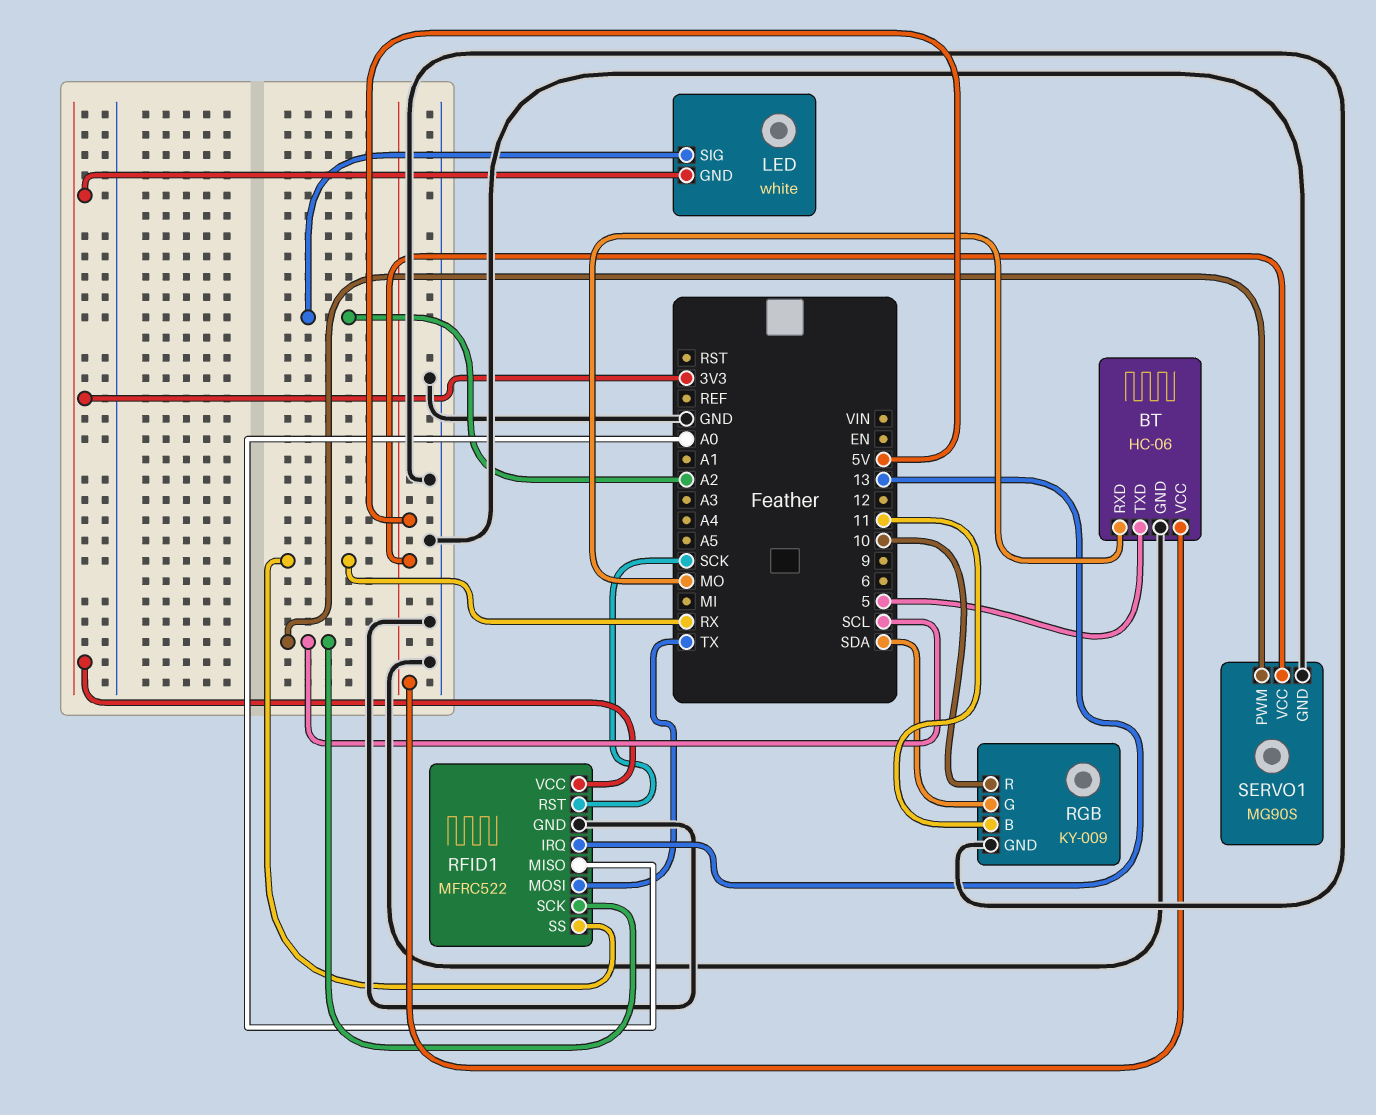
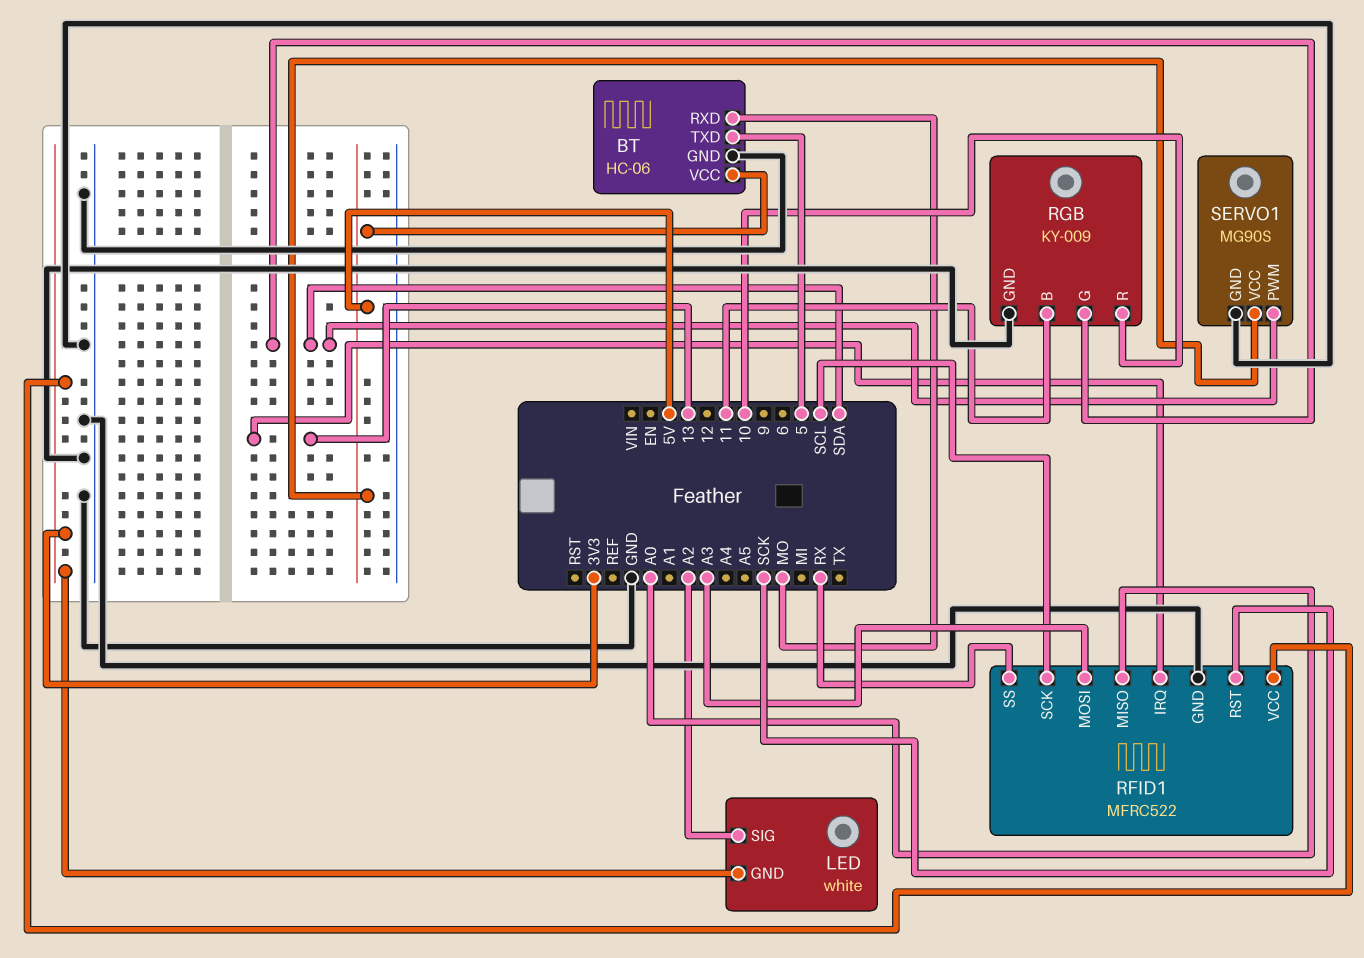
RFID1 pin MOSI: TX -> A3
SERVO1 pin PWM: SCL -> SDA

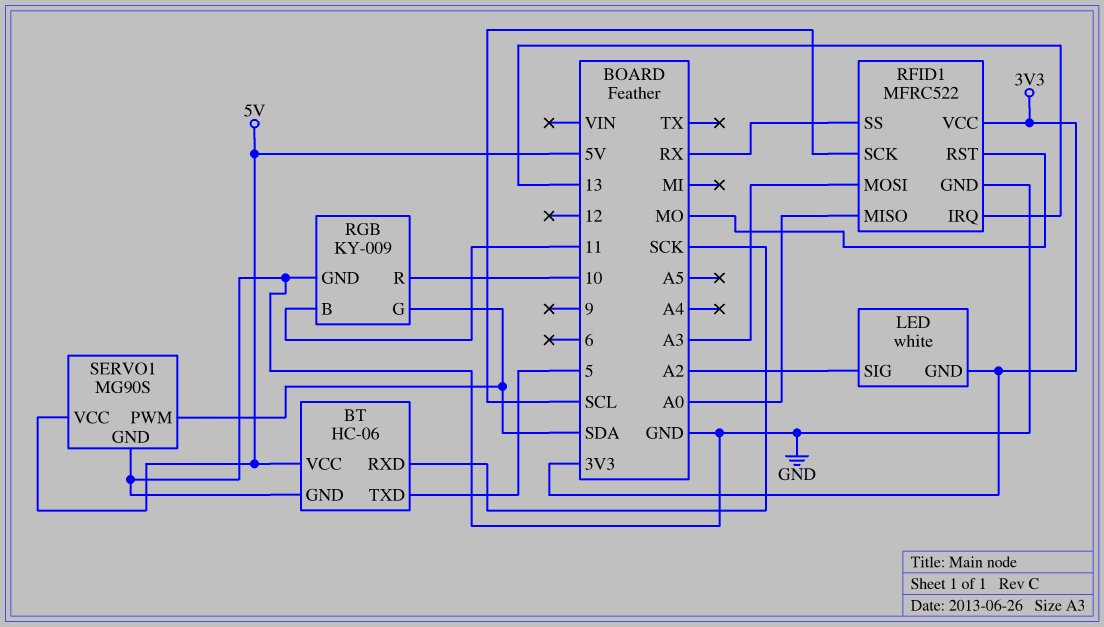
BT pin RXD: MO -> SCK
RFID1 pin RST: SCK -> MO

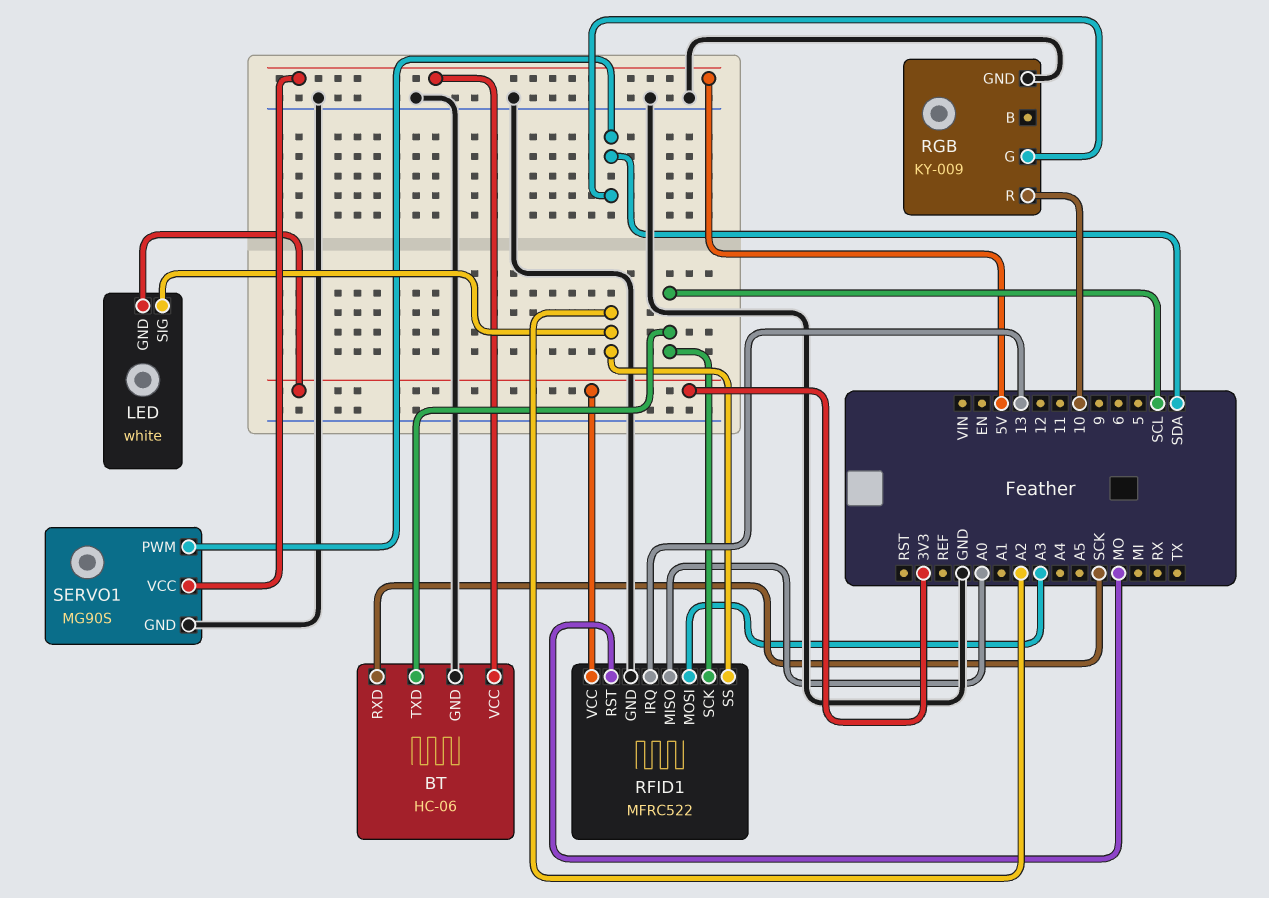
BT pin TXD: 5 -> SCL
RFID1 pin SS: RX -> A2
RGB pin B: 11 -> none

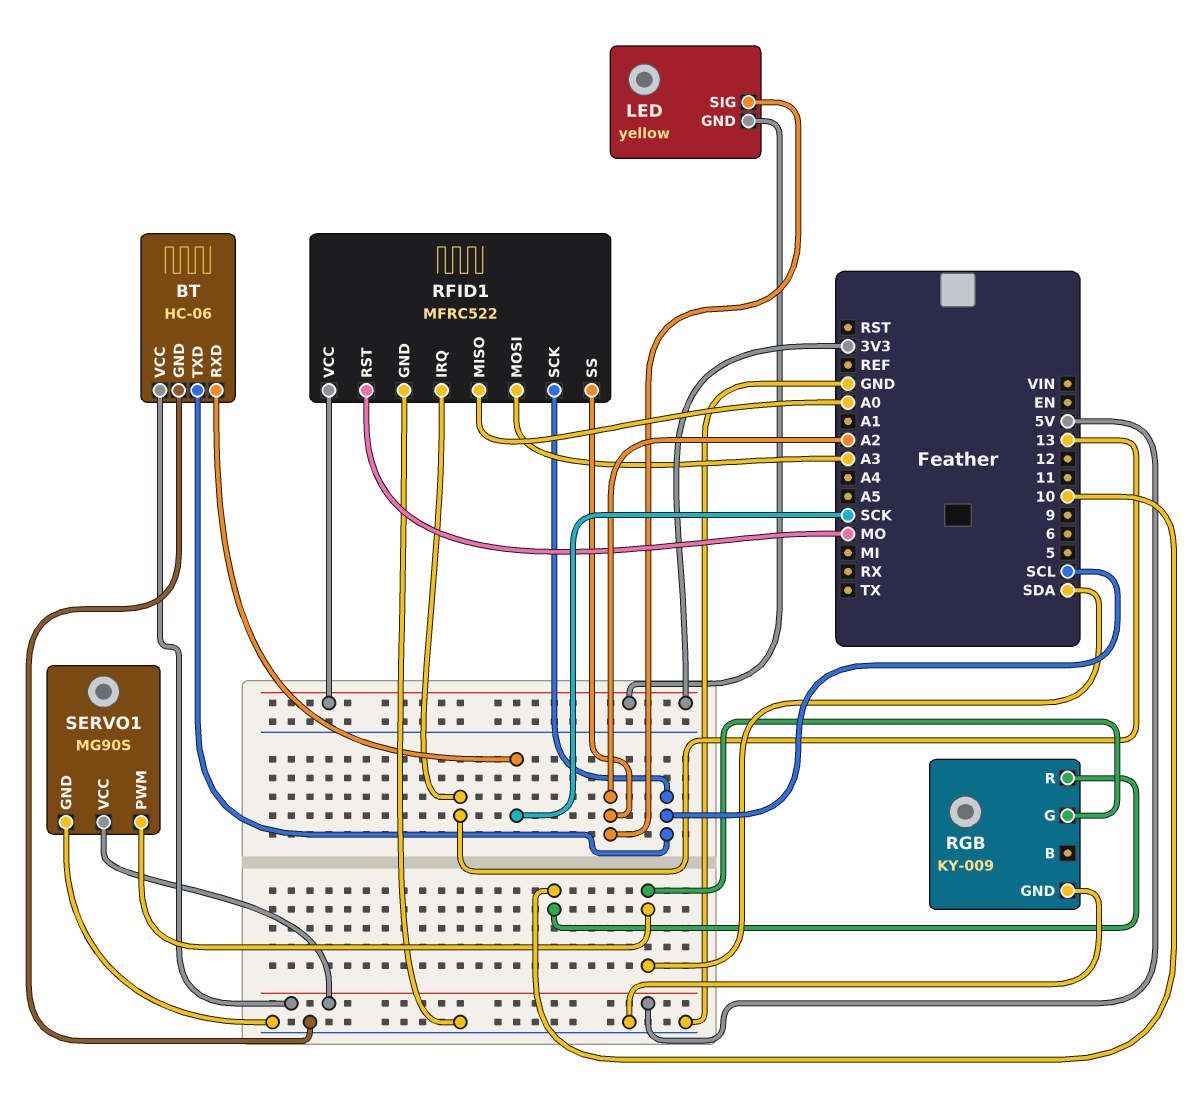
LED: white -> yellow

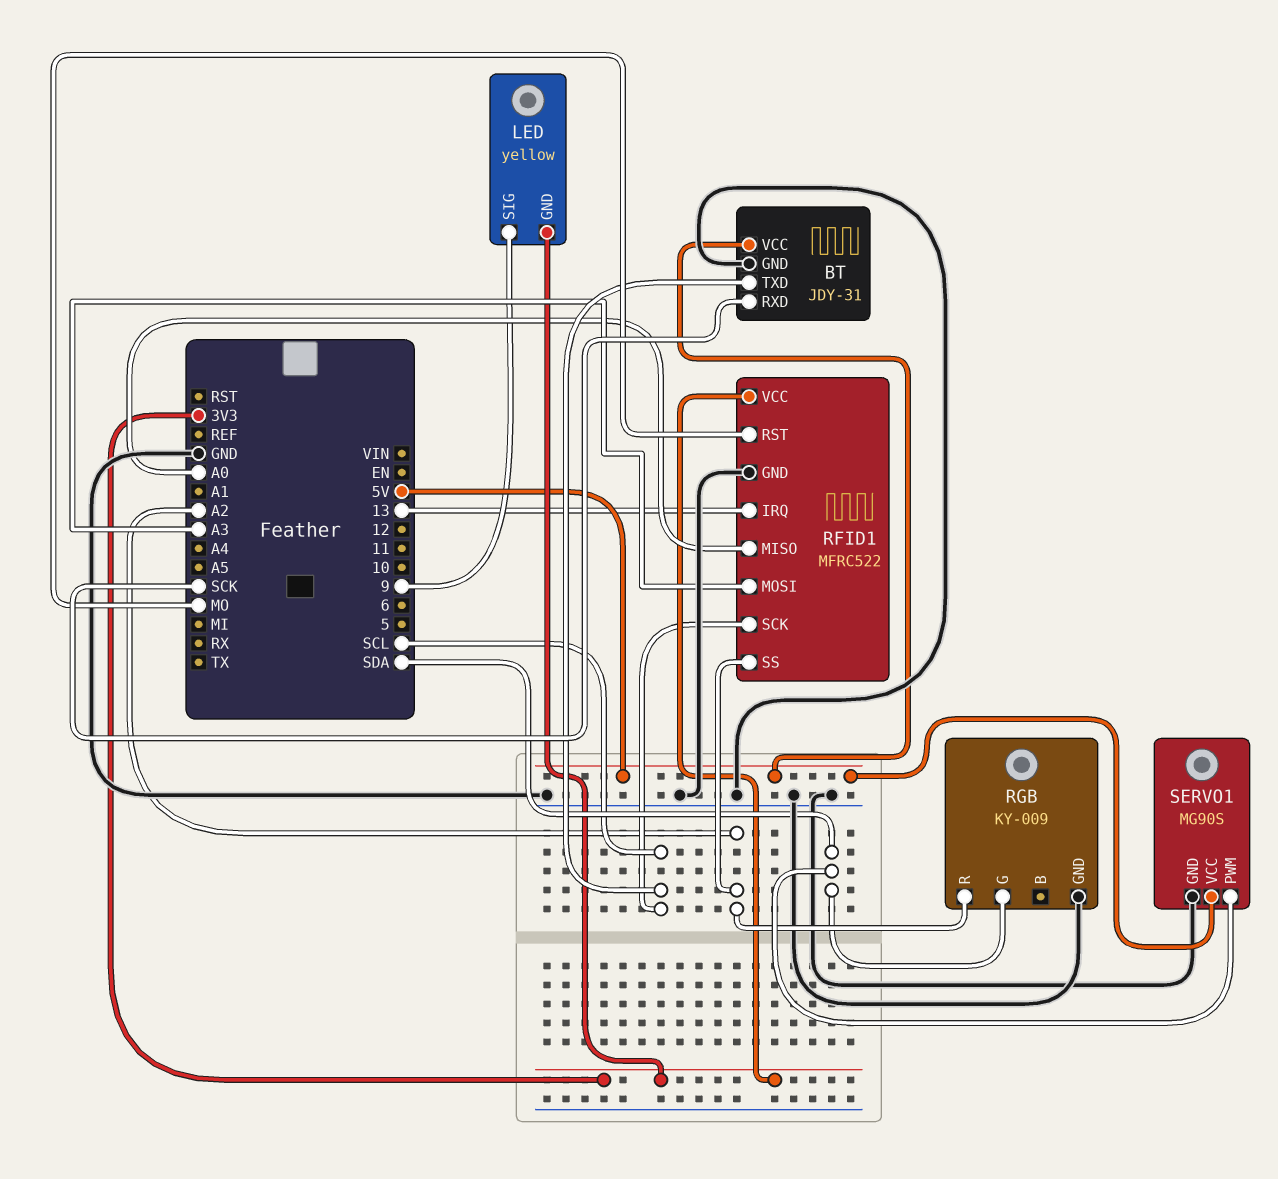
BT: HC-06 -> JDY-31
LED pin SIG: A2 -> 9
RGB pin R: 10 -> A2

